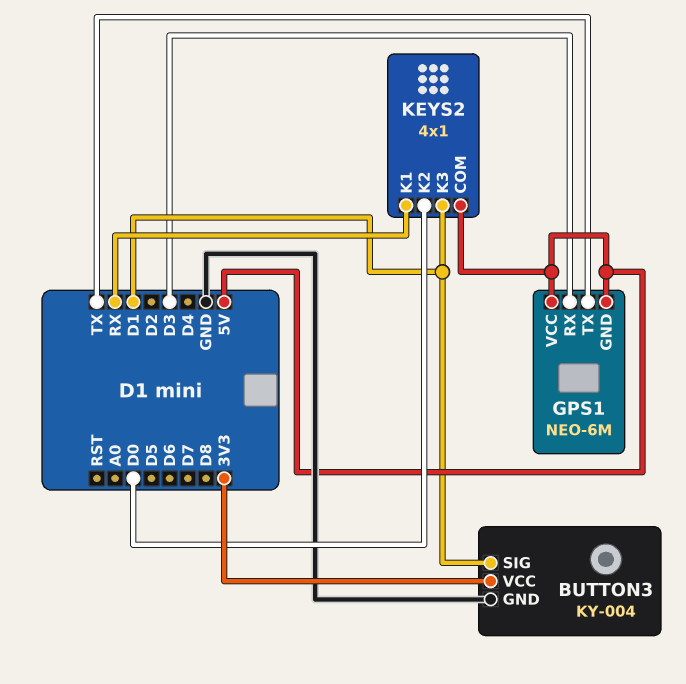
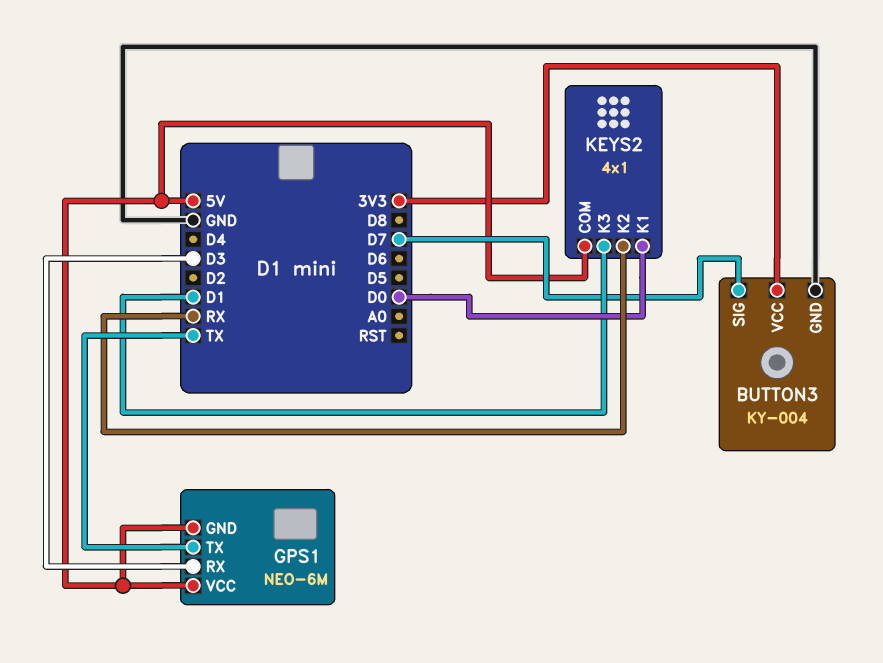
BUTTON3 pin SIG: D1 -> D7
KEYS2 pin K1: RX -> D0
KEYS2 pin K2: D0 -> RX

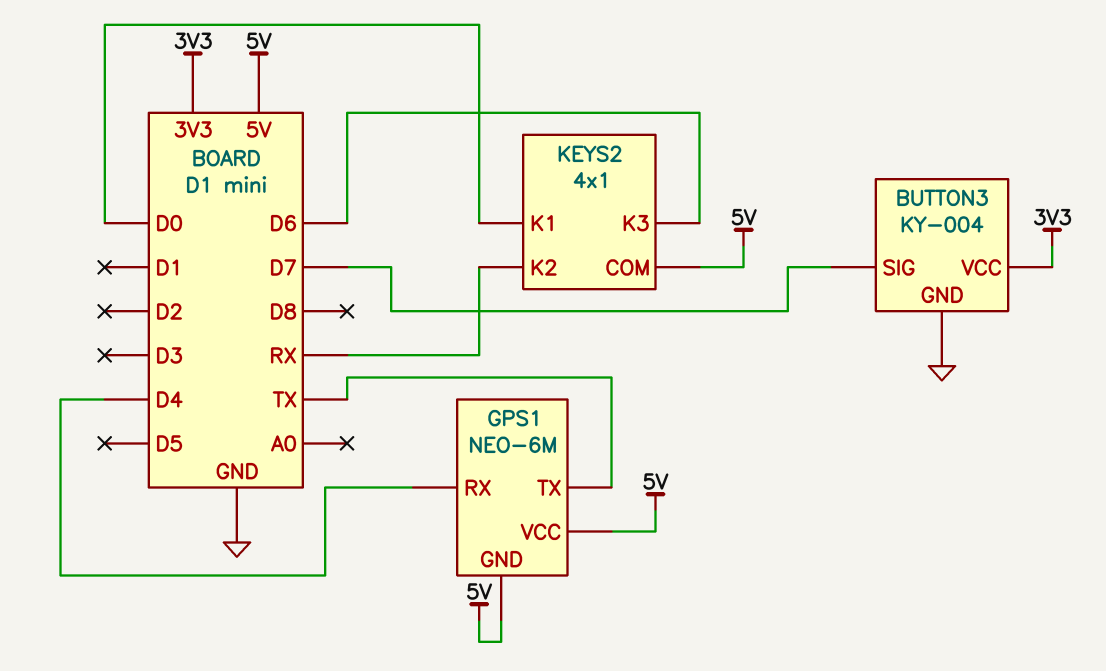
GPS1 pin RX: D3 -> D4
KEYS2 pin K3: D1 -> D6

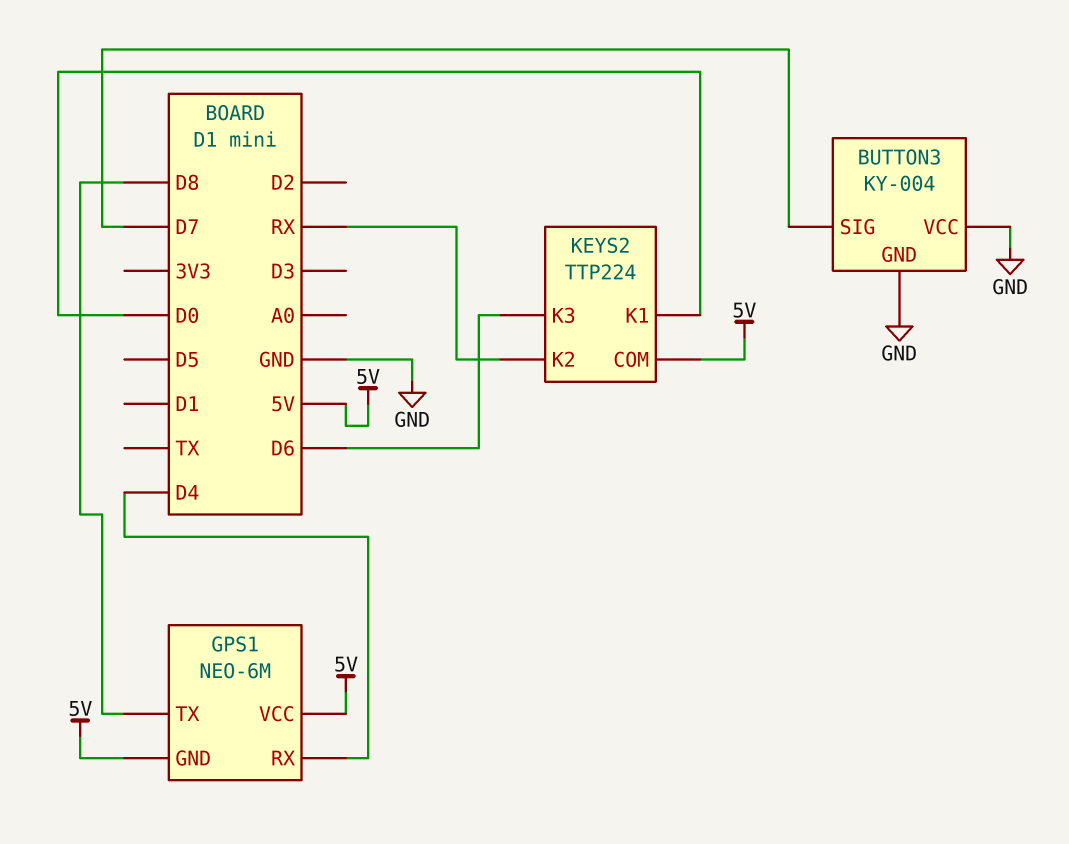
BUTTON3 pin VCC: 3V3 -> GND
GPS1 pin TX: TX -> D8
KEYS2: 4x1 -> TTP224

